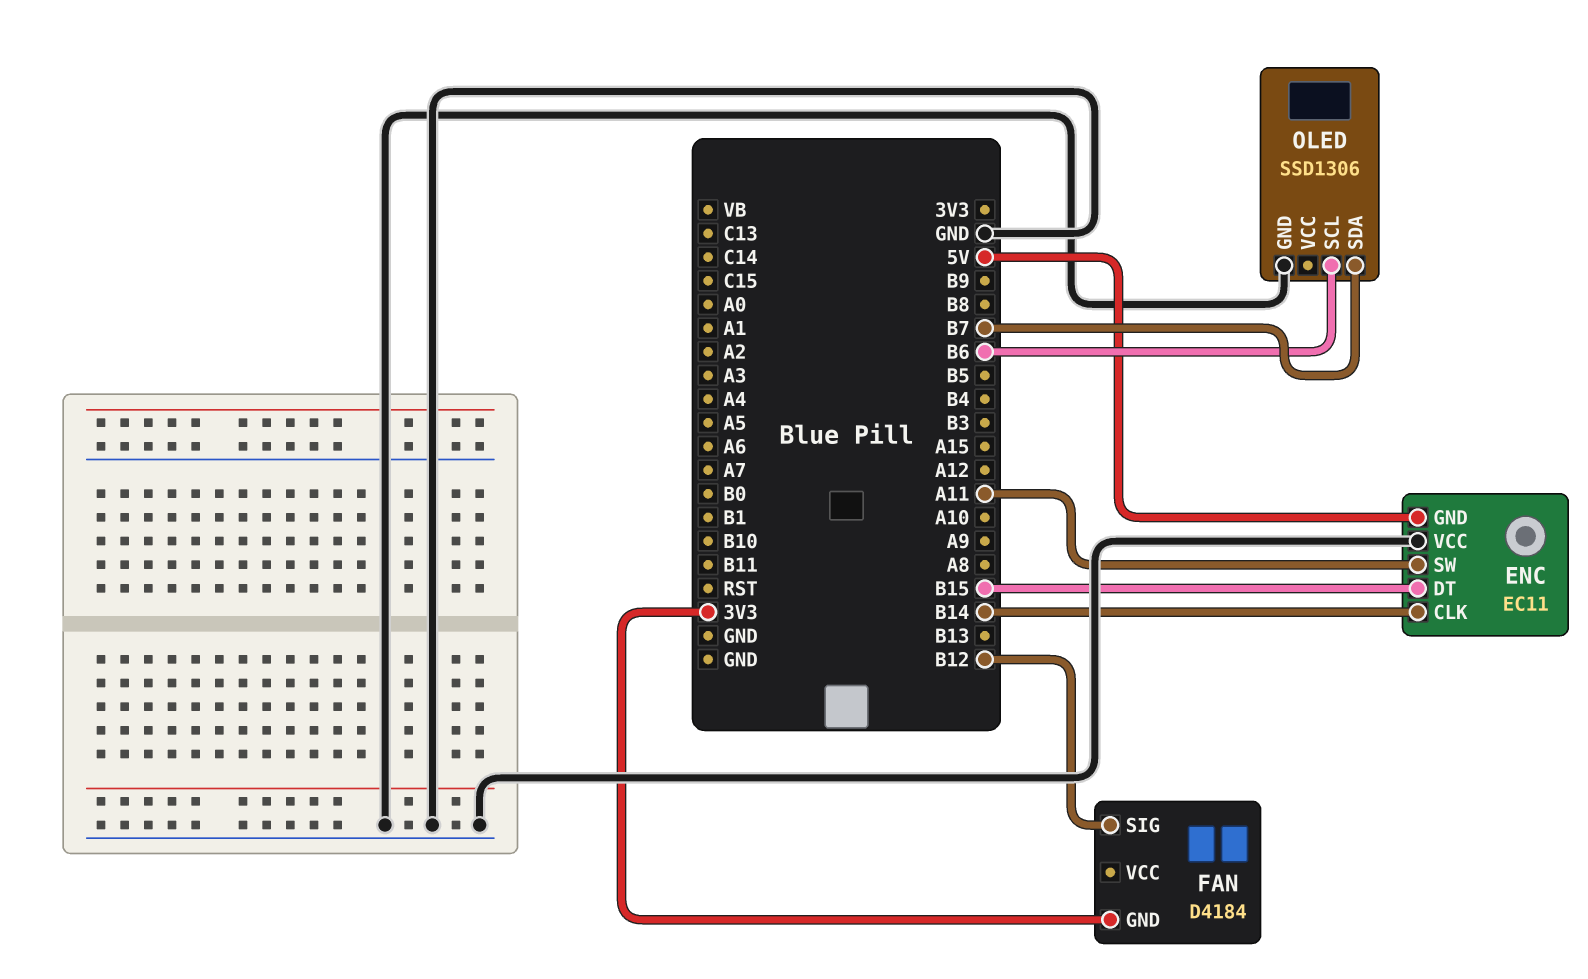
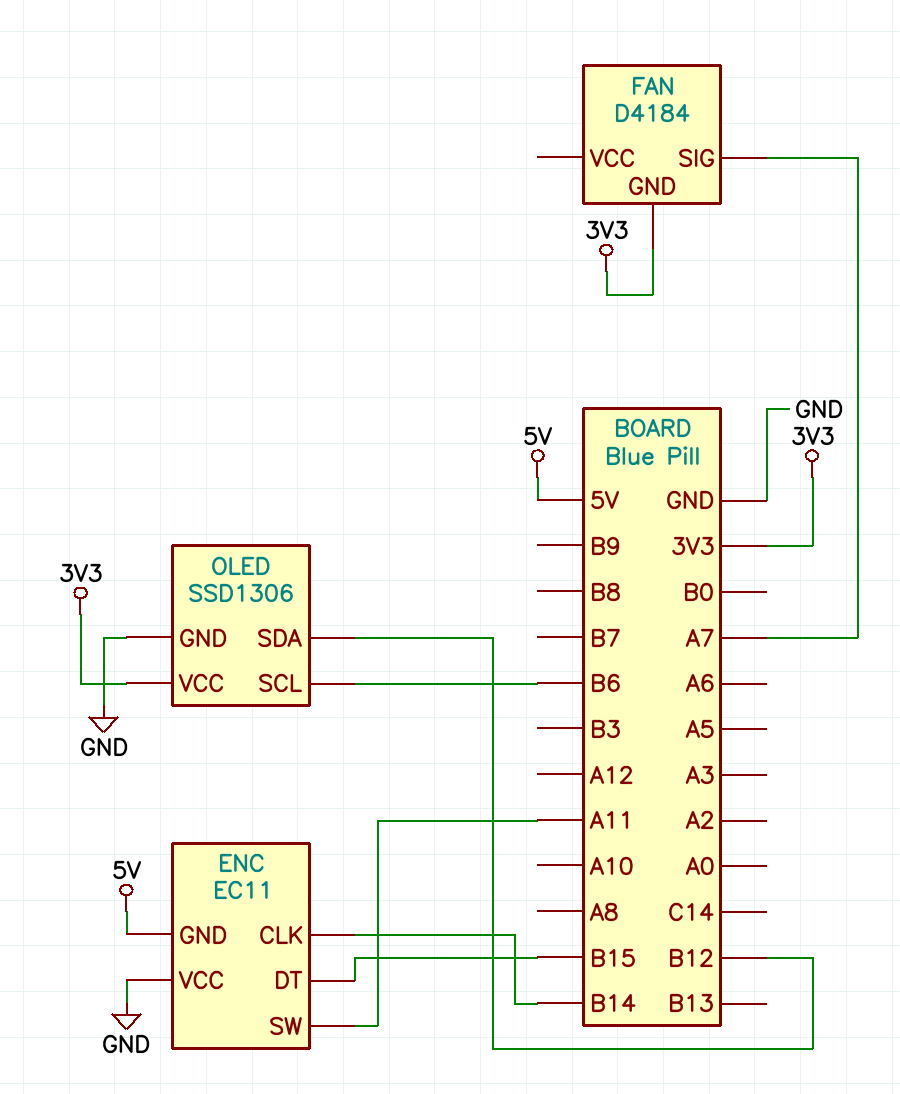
FAN pin SIG: B12 -> A7
OLED pin SDA: B7 -> B12
OLED pin VCC: none -> 3V3

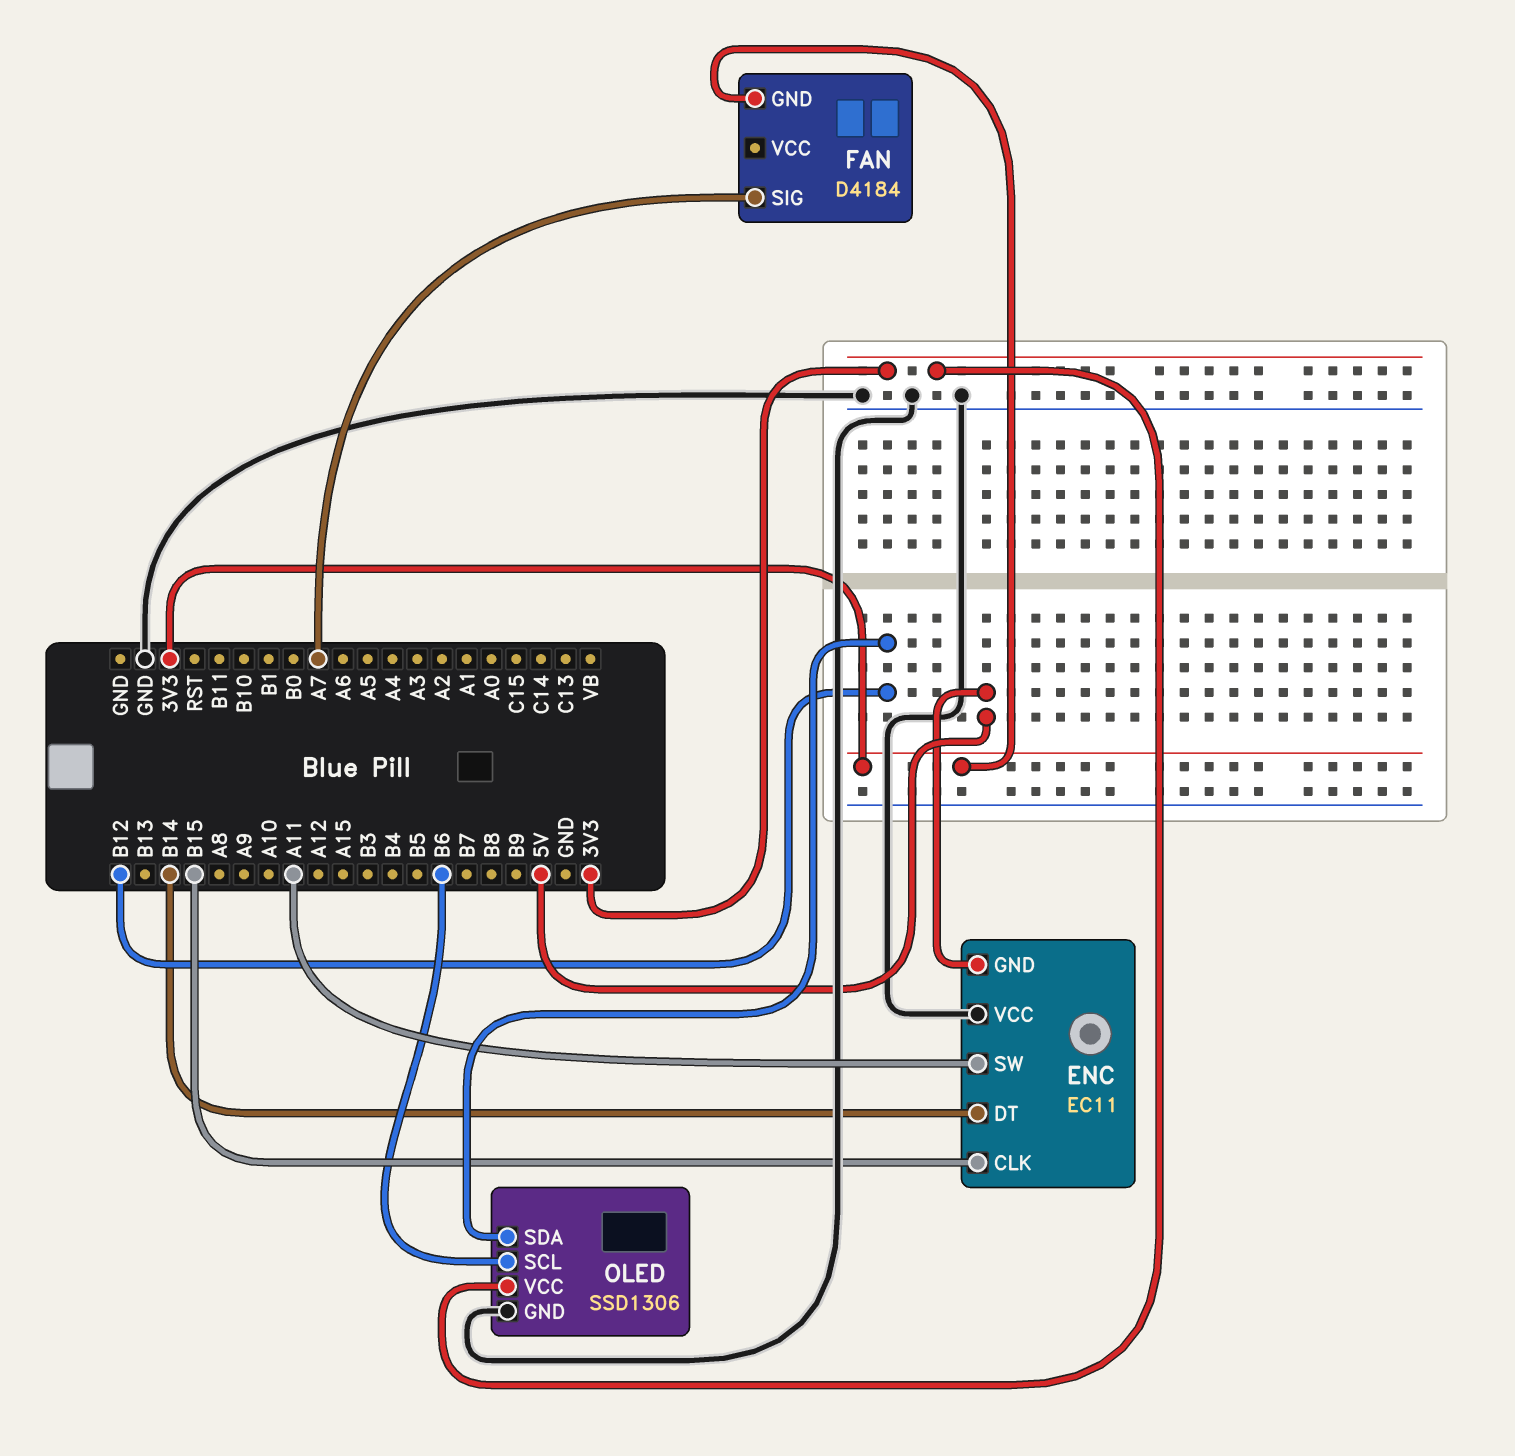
ENC pin CLK: B14 -> B15
ENC pin DT: B15 -> B14

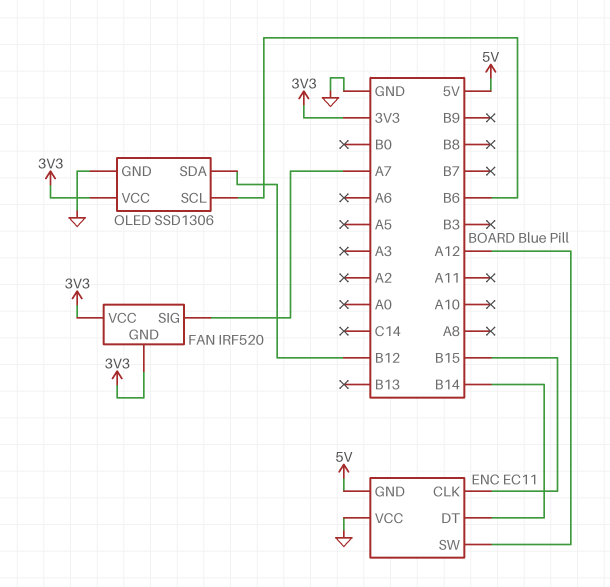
ENC pin SW: A11 -> A12
FAN: D4184 -> IRF520
FAN pin VCC: none -> 3V3

